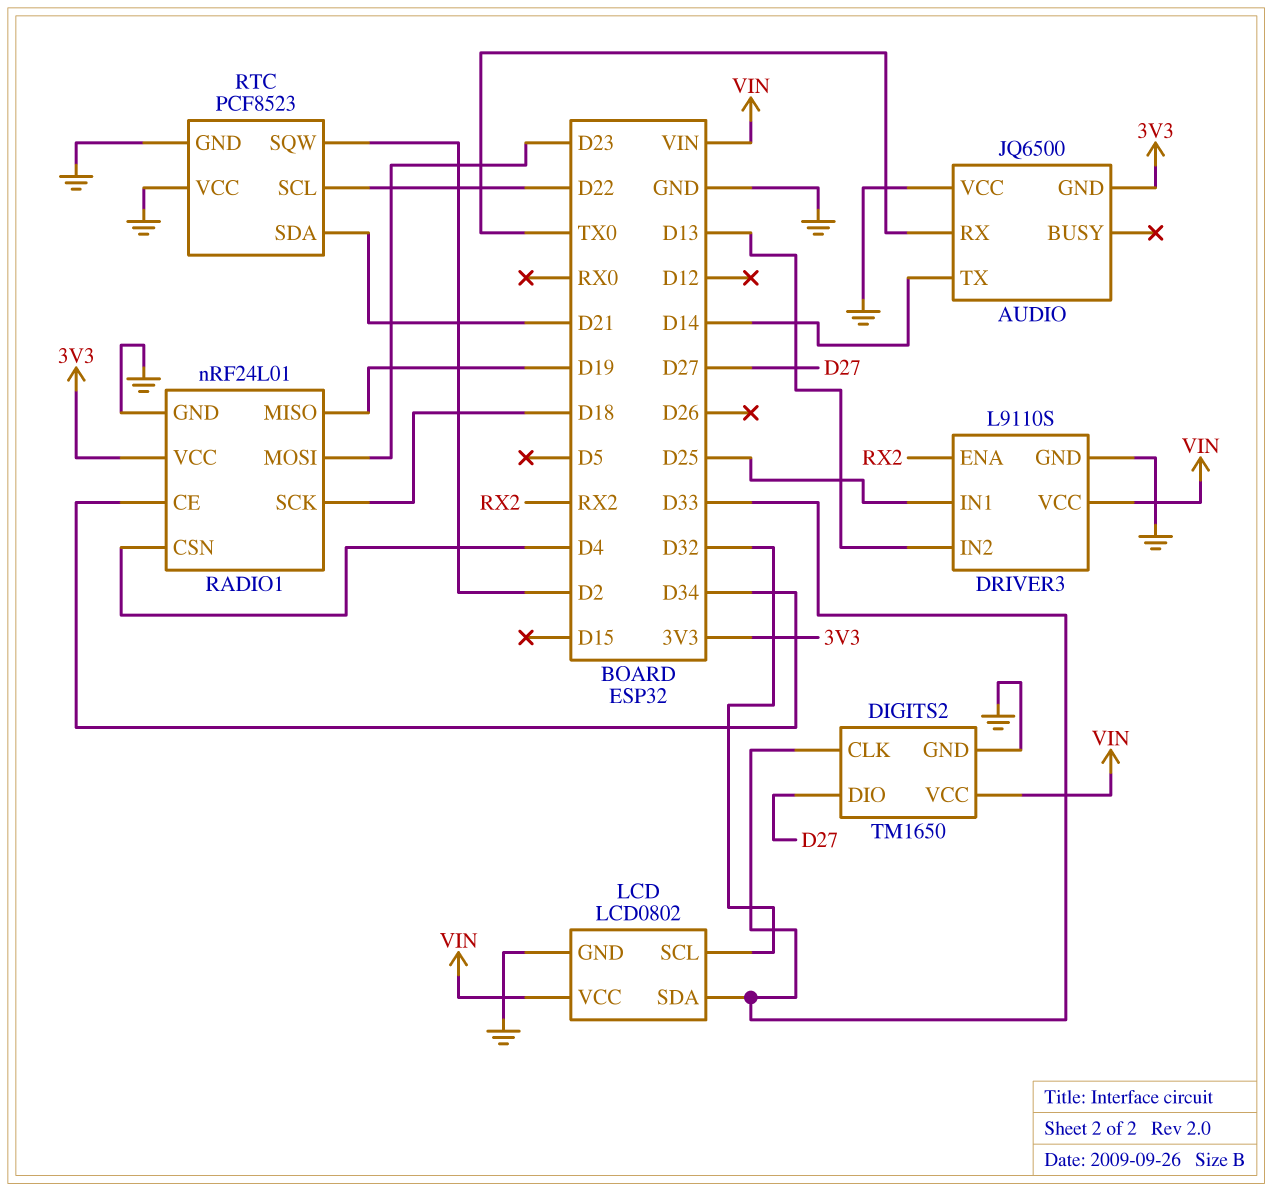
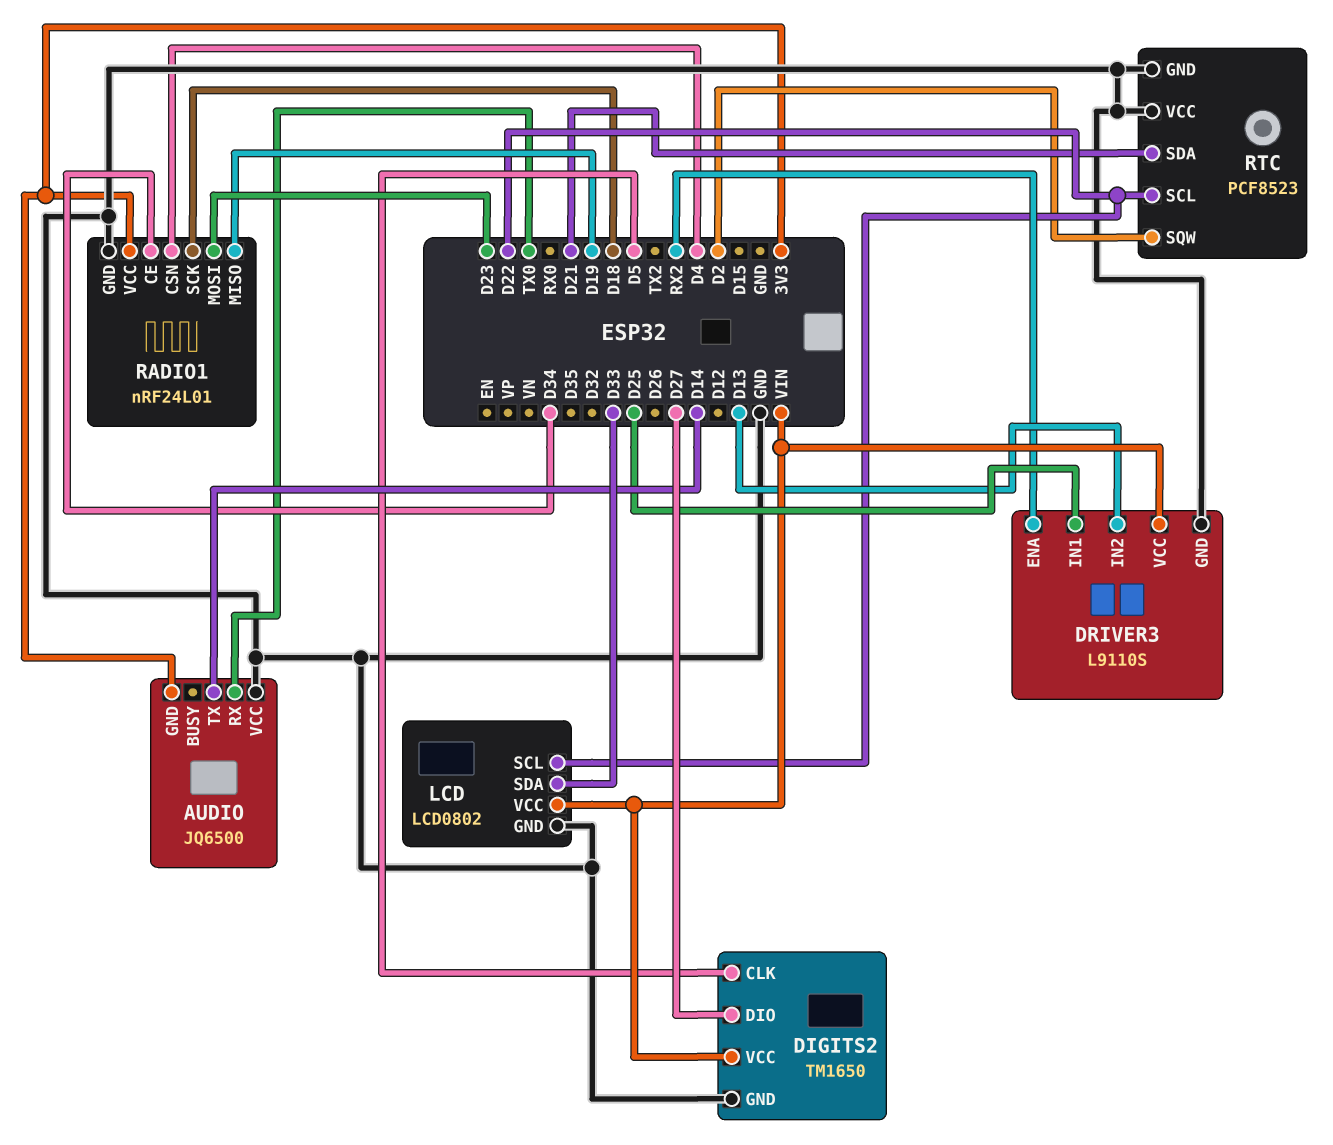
DIGITS2 pin CLK: D33 -> D5
LCD pin SCL: D32 -> D22

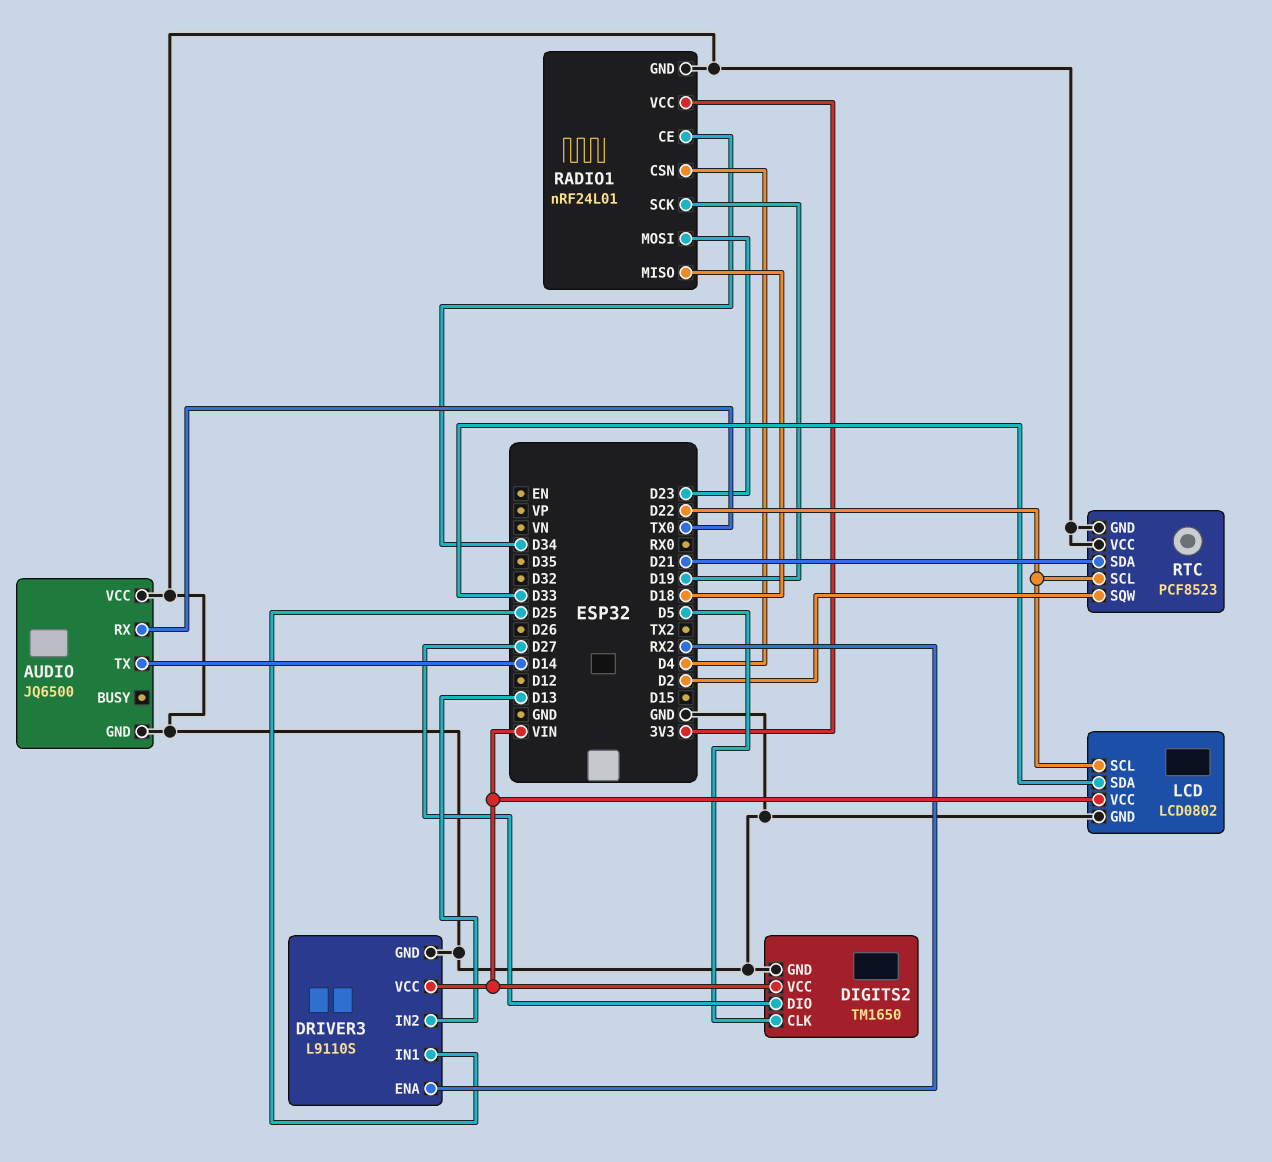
AUDIO pin GND: 3V3 -> GND
RADIO1 pin MISO: D19 -> D18
RADIO1 pin SCK: D18 -> D19

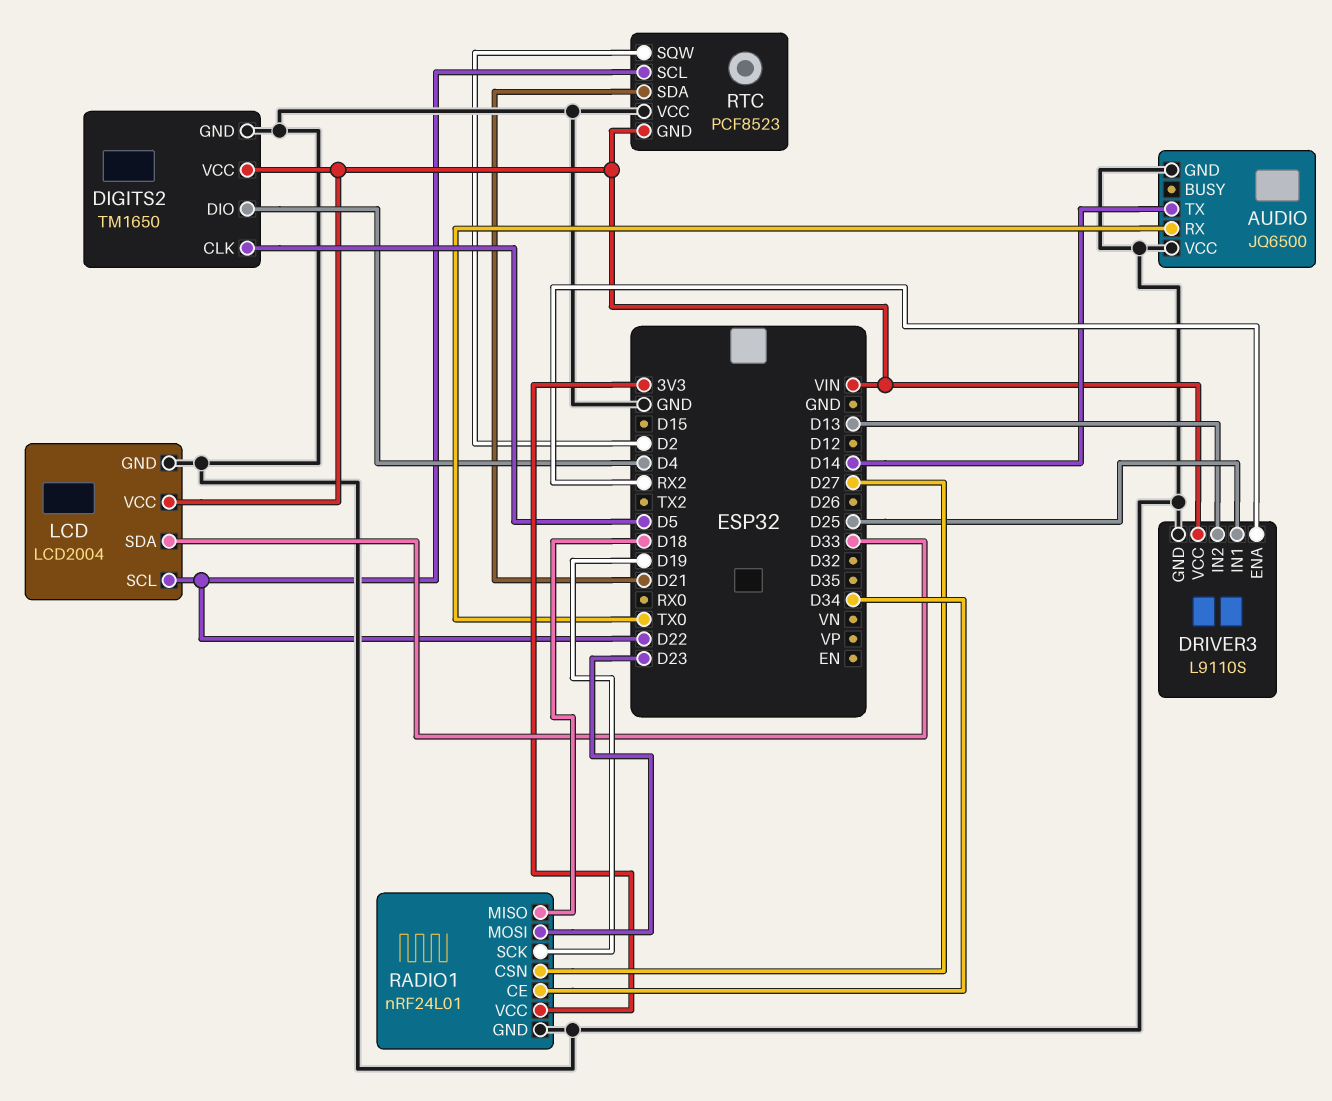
DIGITS2 pin DIO: D27 -> D4
LCD: LCD0802 -> LCD2004
RADIO1 pin CSN: D4 -> D27
RTC pin GND: GND -> VIN

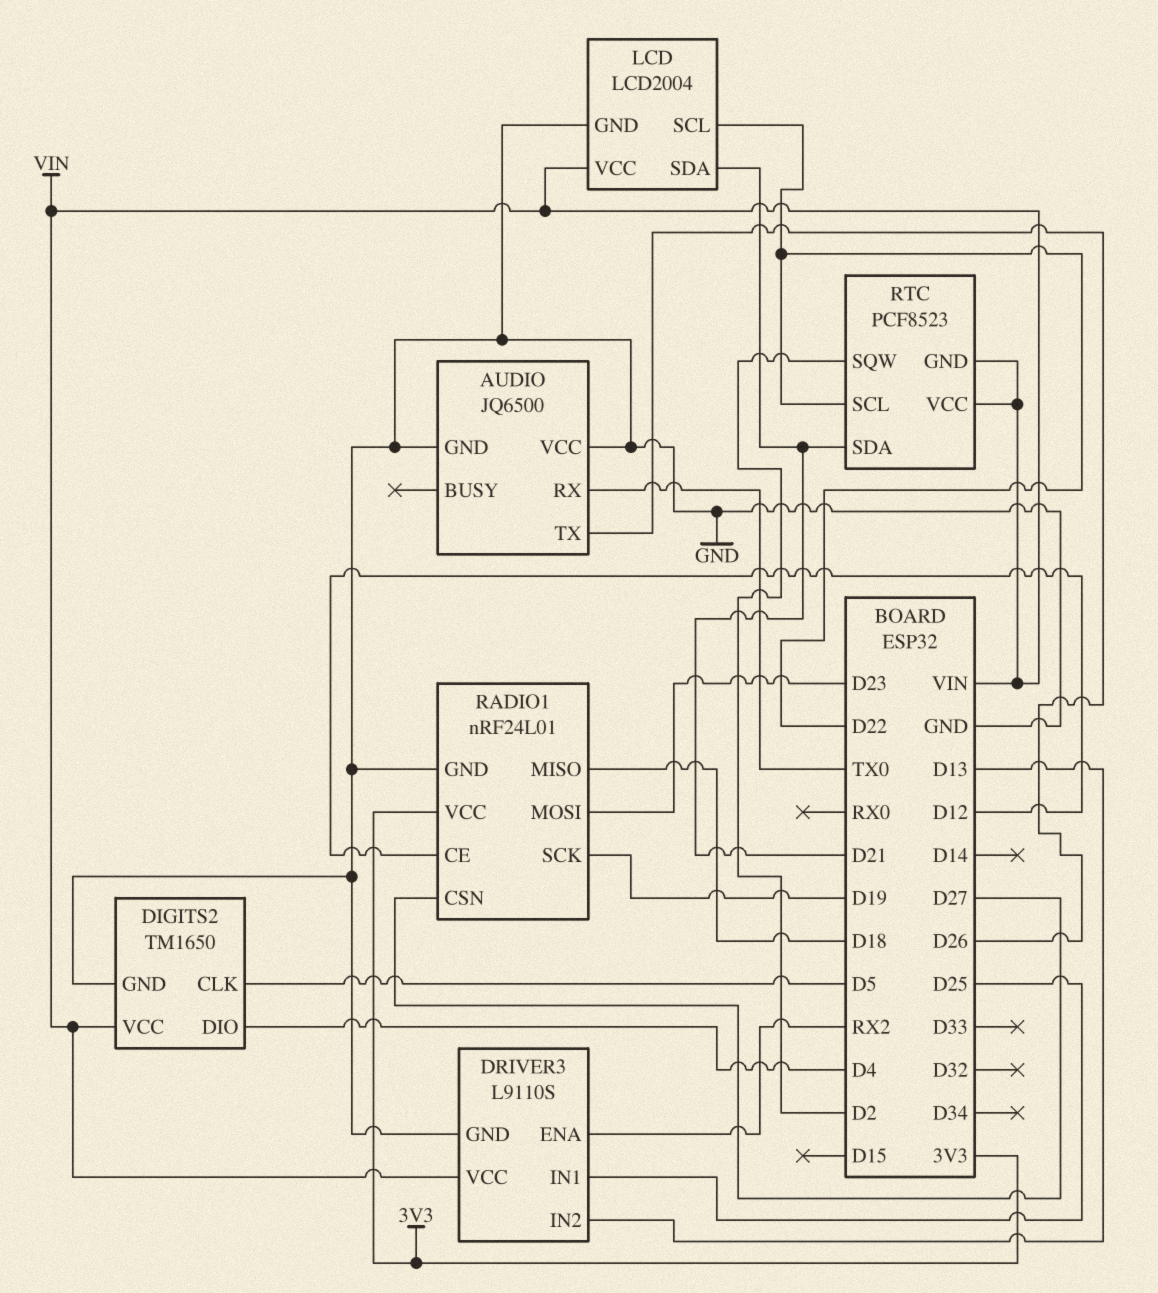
AUDIO pin TX: D14 -> D26
LCD pin SDA: D33 -> D21
RADIO1 pin CE: D34 -> D12
RTC pin VCC: GND -> VIN

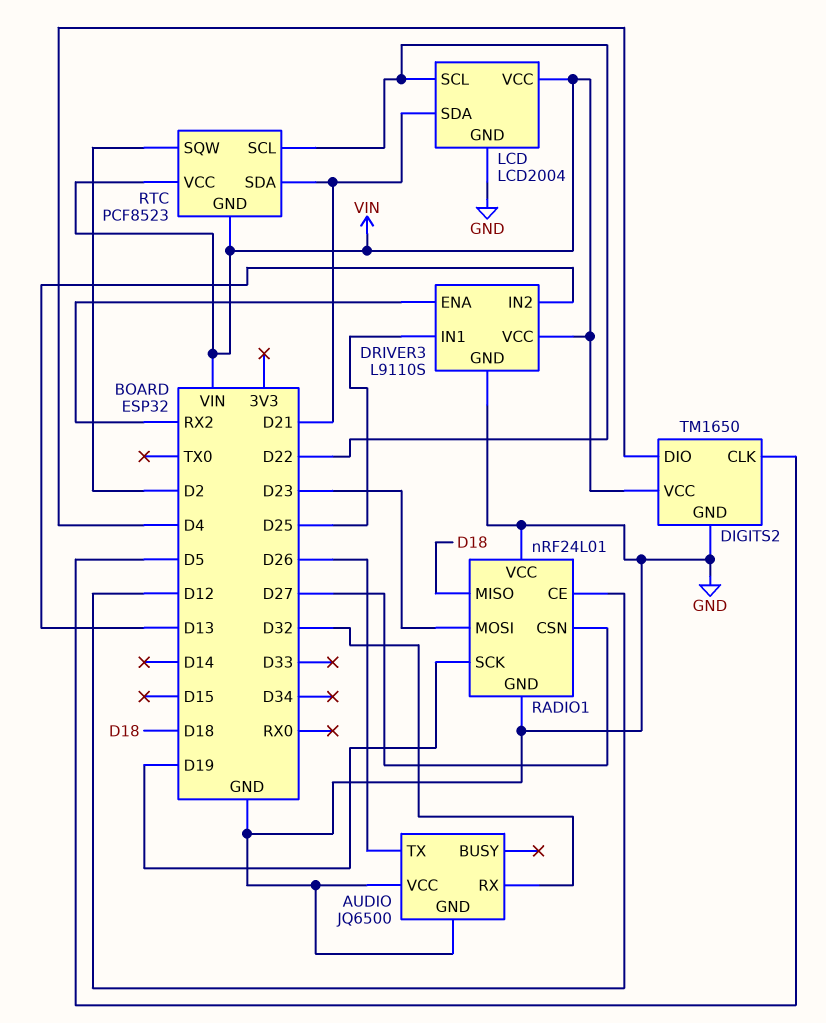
AUDIO pin RX: TX0 -> D32
RADIO1 pin VCC: 3V3 -> GND

